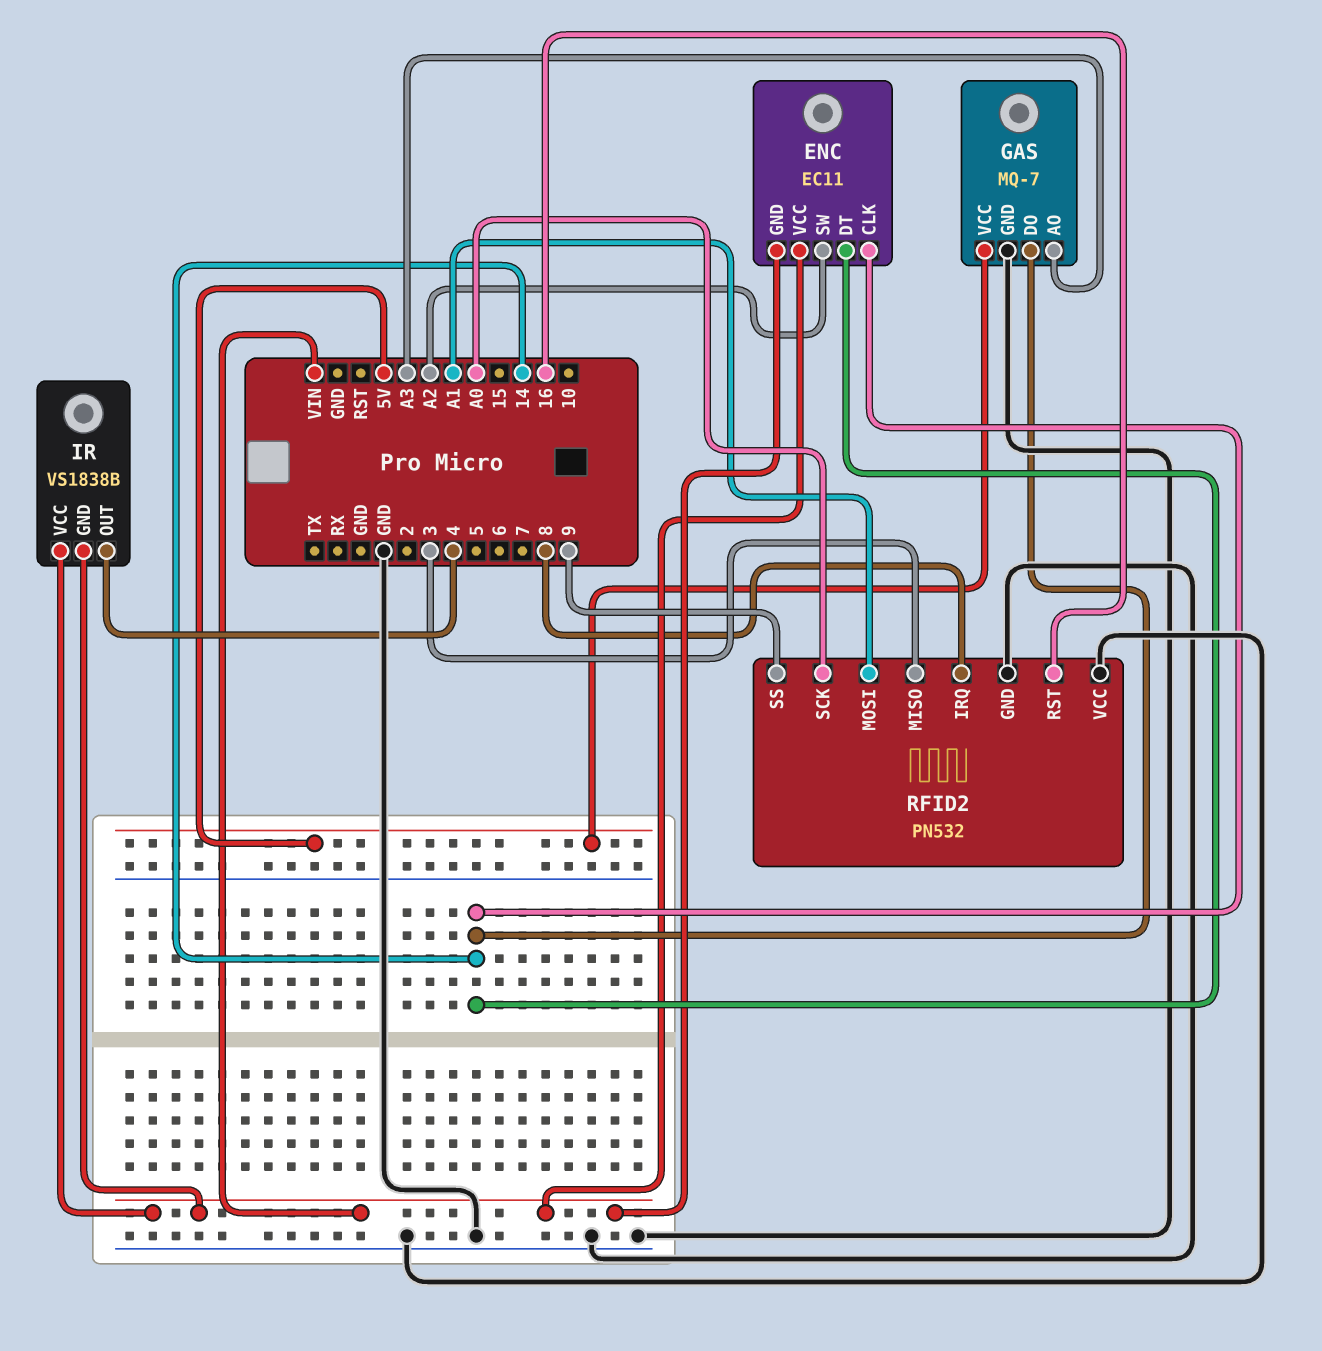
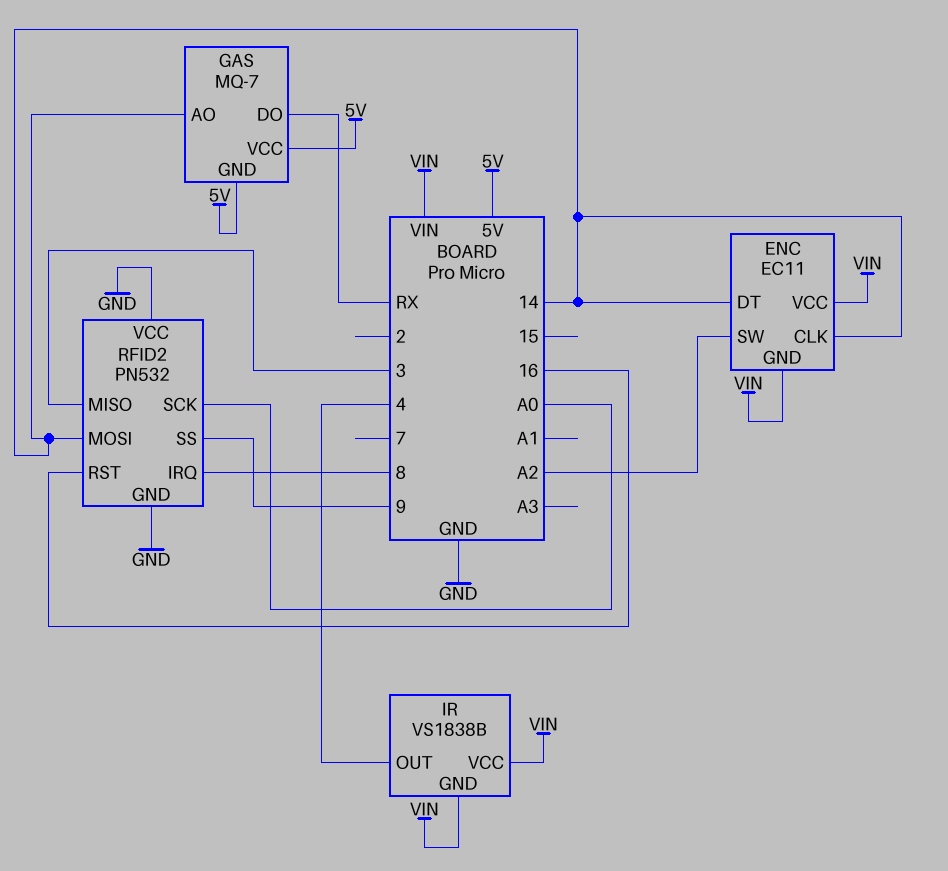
GAS pin AO: A3 -> 14
GAS pin DO: 14 -> RX
GAS pin GND: GND -> 5V
RFID2 pin MOSI: A1 -> 14

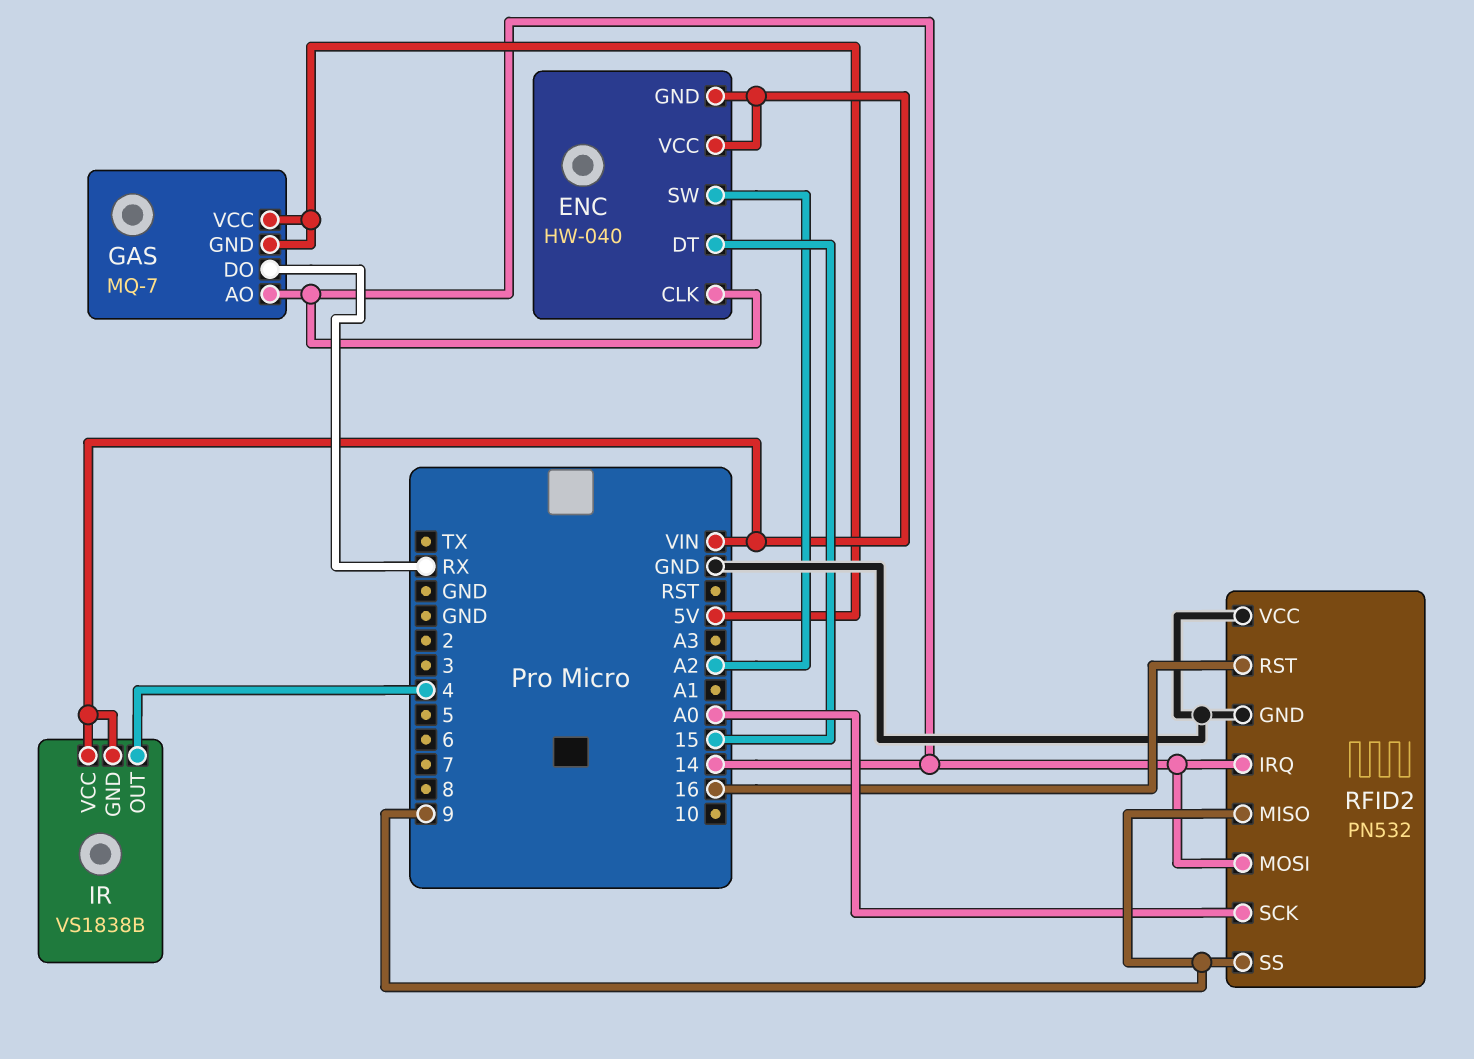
ENC: EC11 -> HW-040
ENC pin DT: 14 -> 15
RFID2 pin IRQ: 8 -> 14
RFID2 pin MISO: 3 -> 9

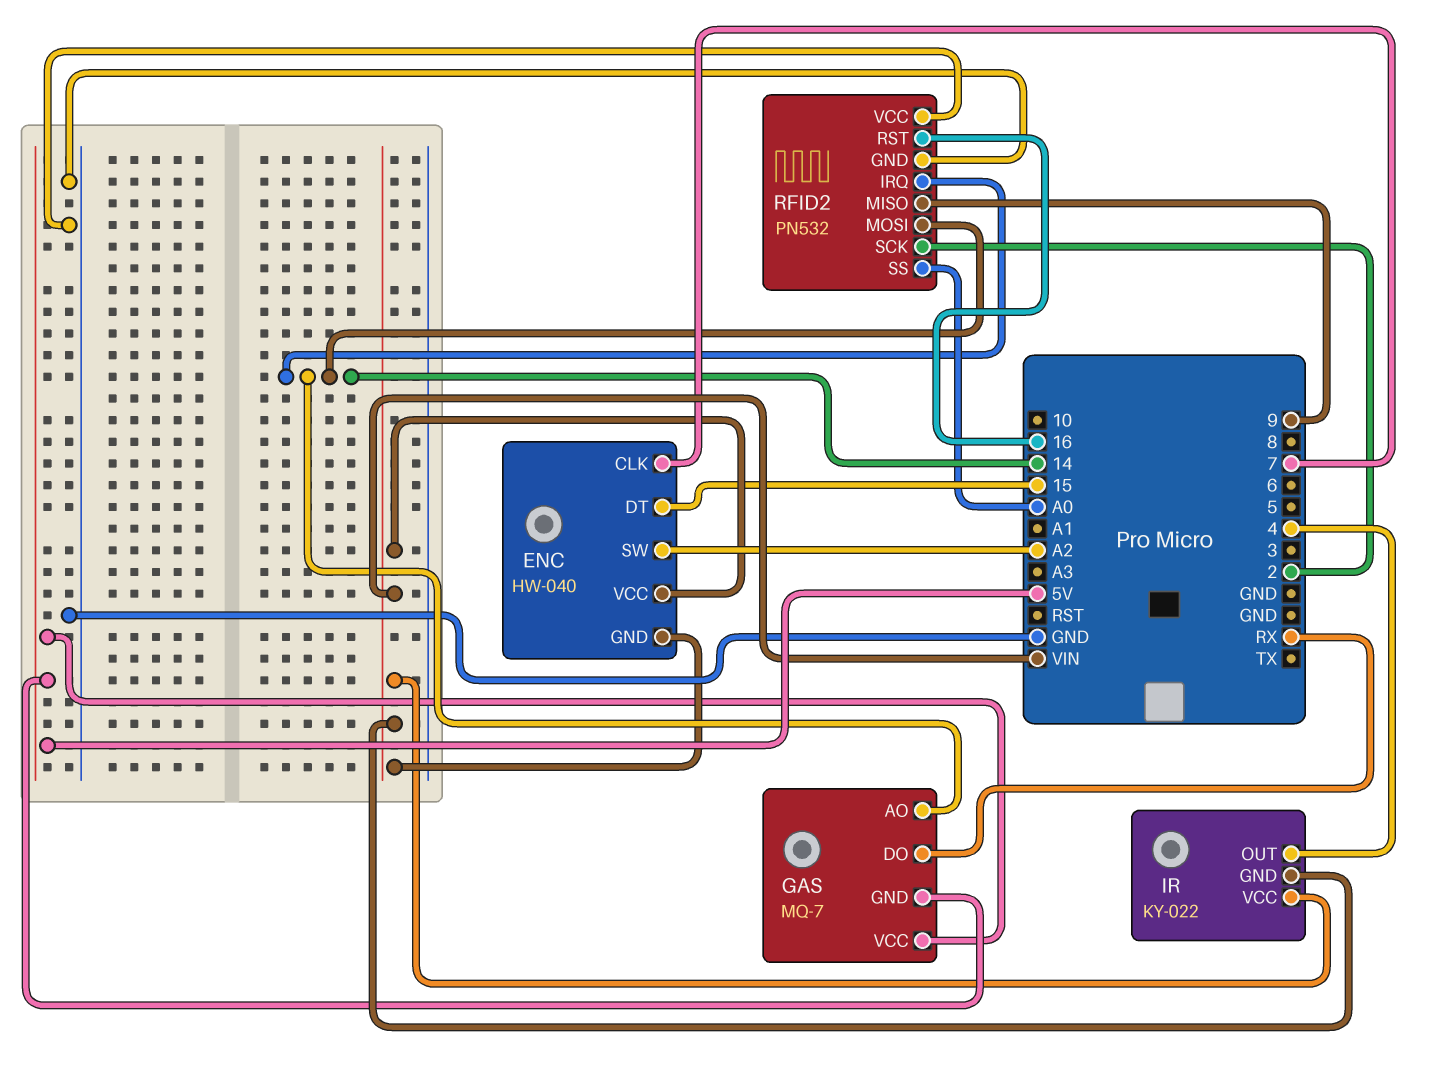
ENC pin CLK: 14 -> 7
IR: VS1838B -> KY-022
RFID2 pin SCK: A0 -> 2
RFID2 pin SS: 9 -> A0

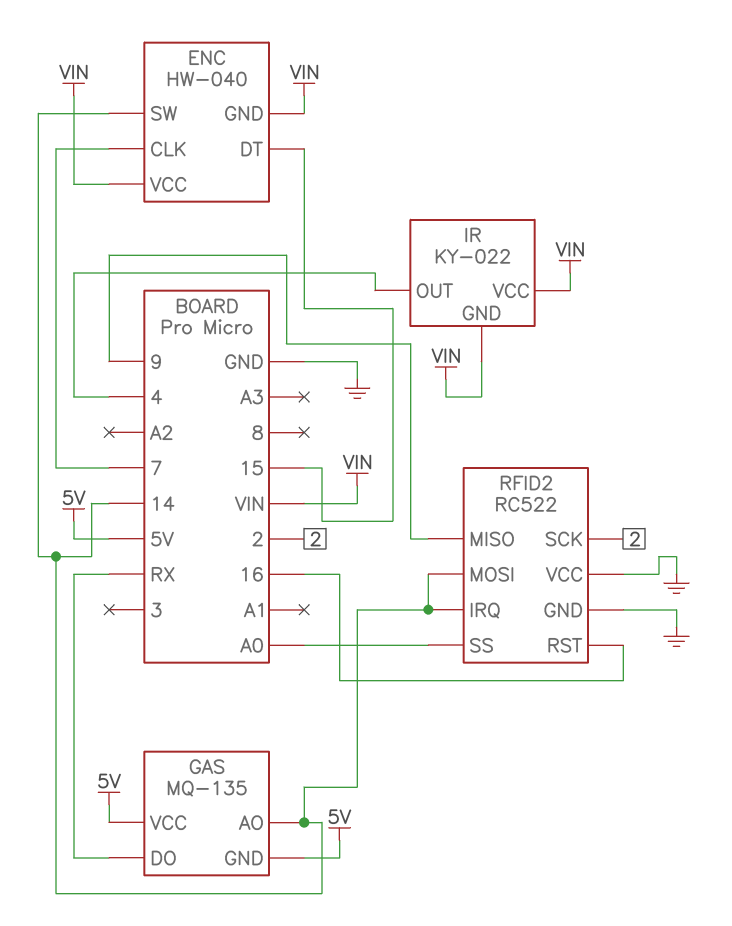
ENC pin SW: A2 -> 14
GAS: MQ-7 -> MQ-135
RFID2: PN532 -> RC522

